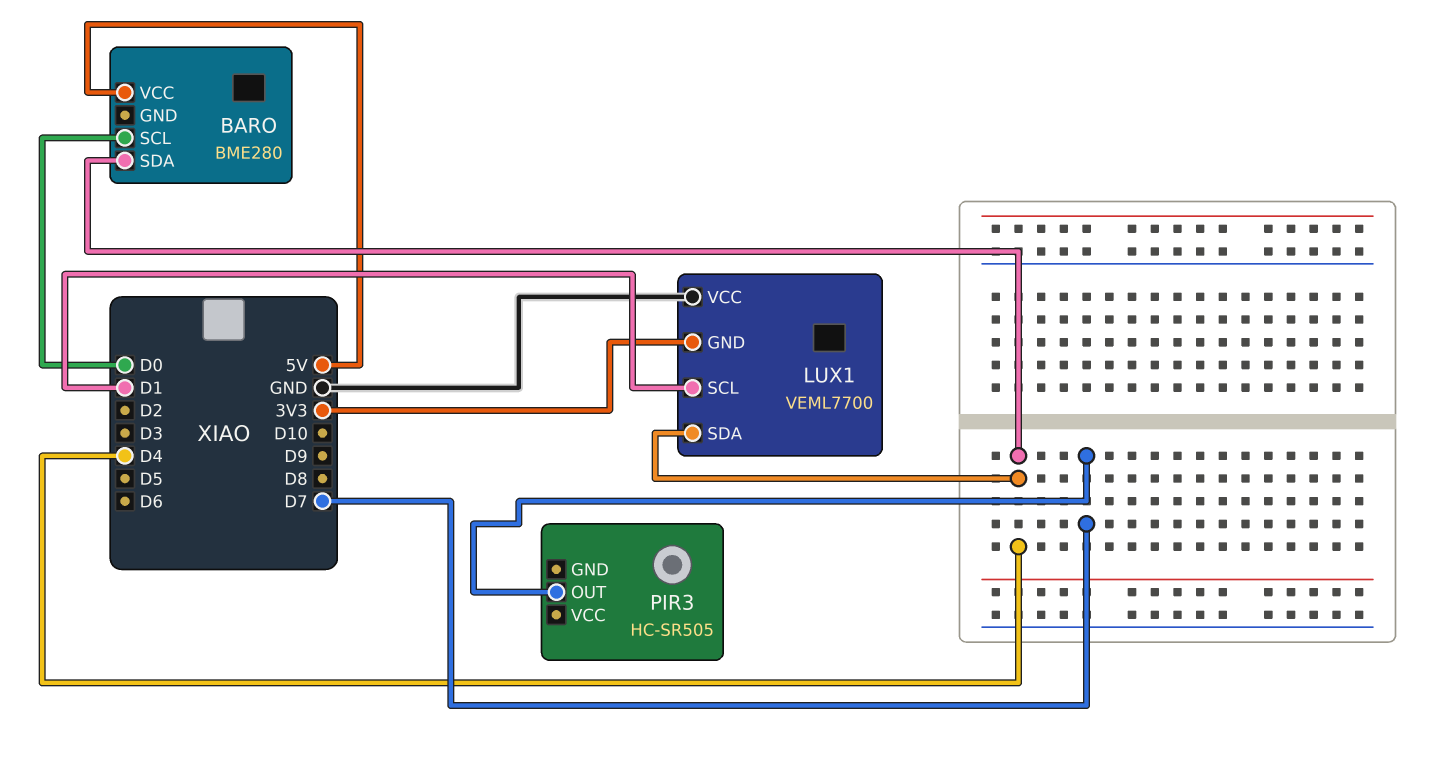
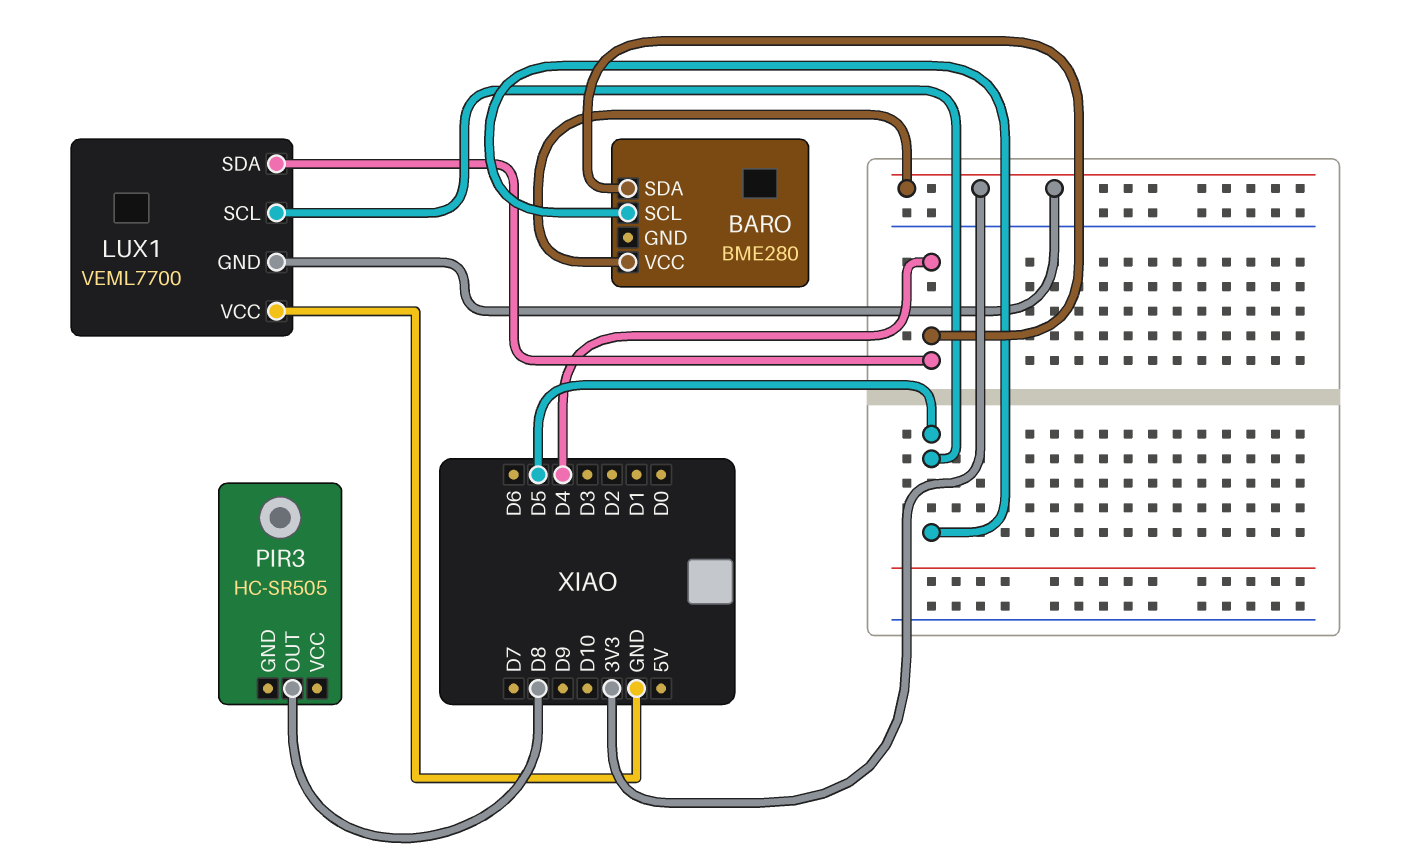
BARO pin SCL: D0 -> D5
BARO pin VCC: 5V -> 3V3
LUX1 pin SCL: D1 -> D5
PIR3 pin OUT: D7 -> D8

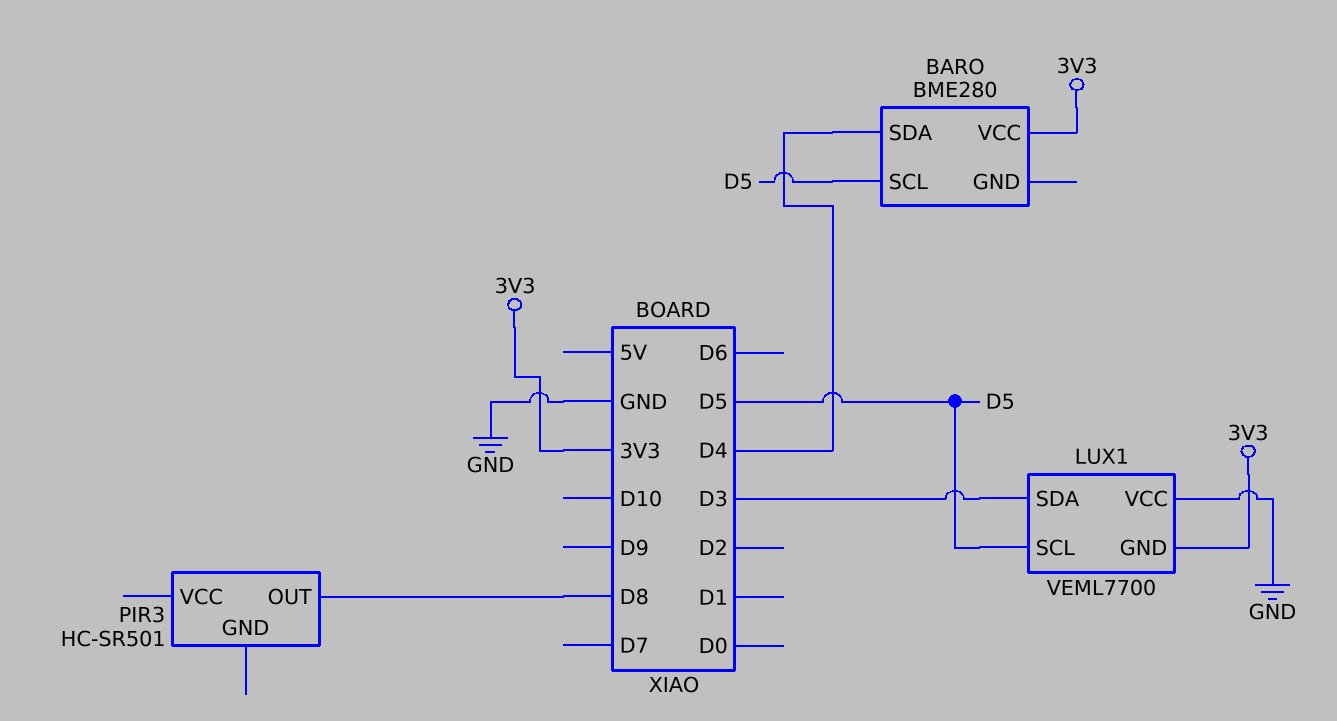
LUX1 pin SDA: D4 -> D3
PIR3: HC-SR505 -> HC-SR501

